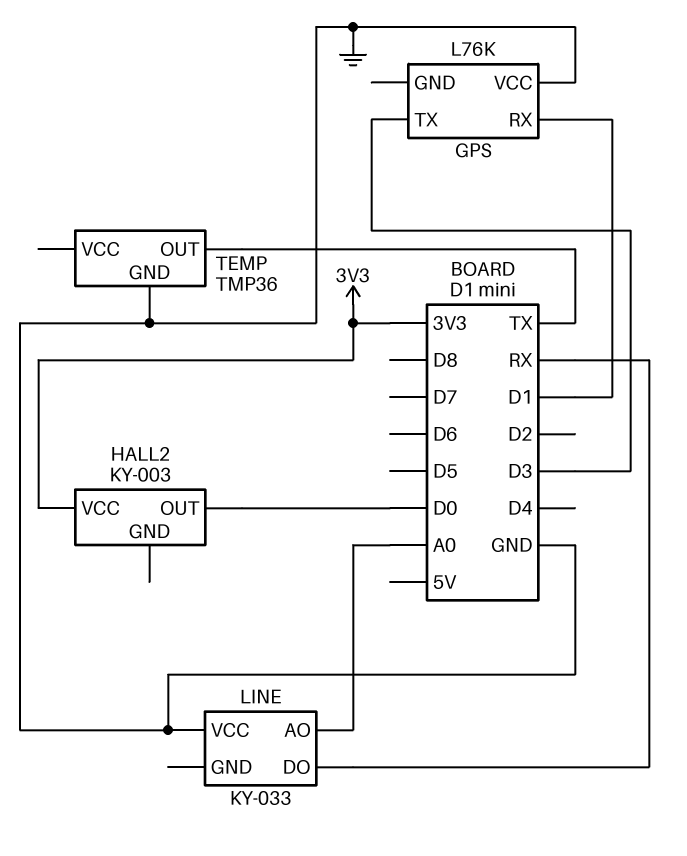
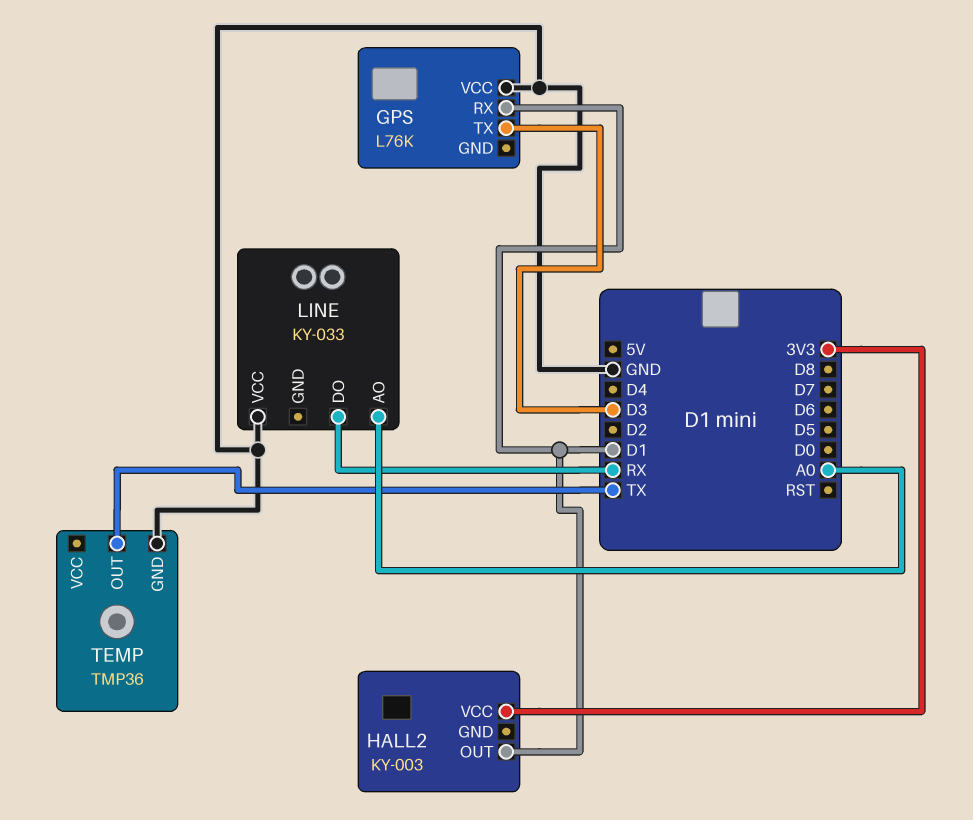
HALL2 pin OUT: D0 -> D1

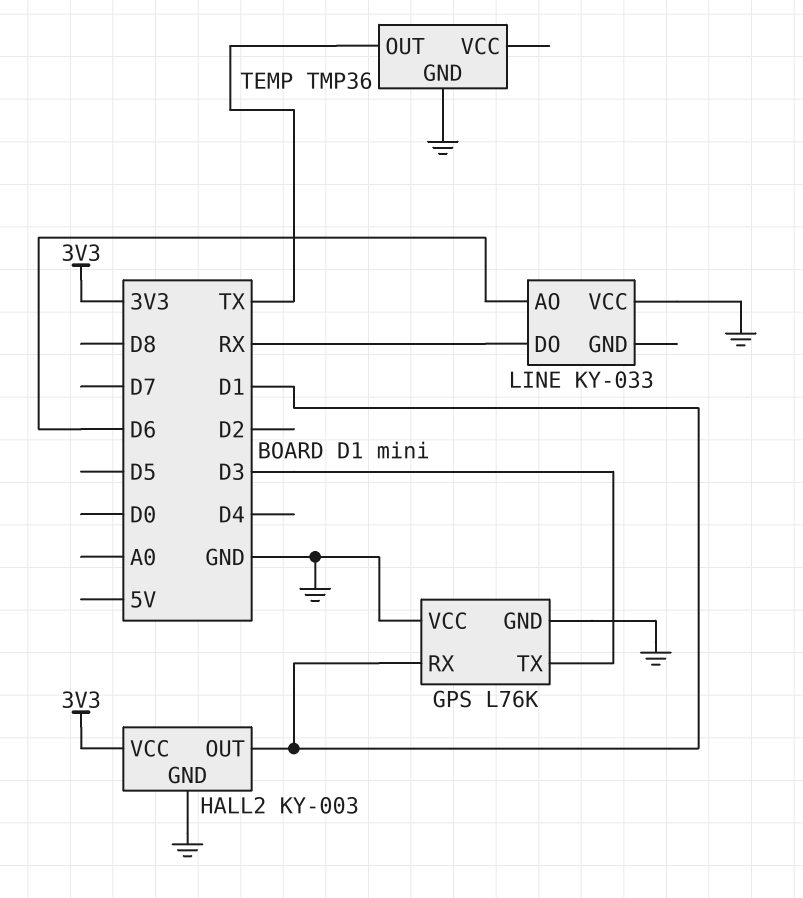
GPS pin GND: none -> GND
HALL2 pin GND: none -> GND
LINE pin AO: A0 -> D6

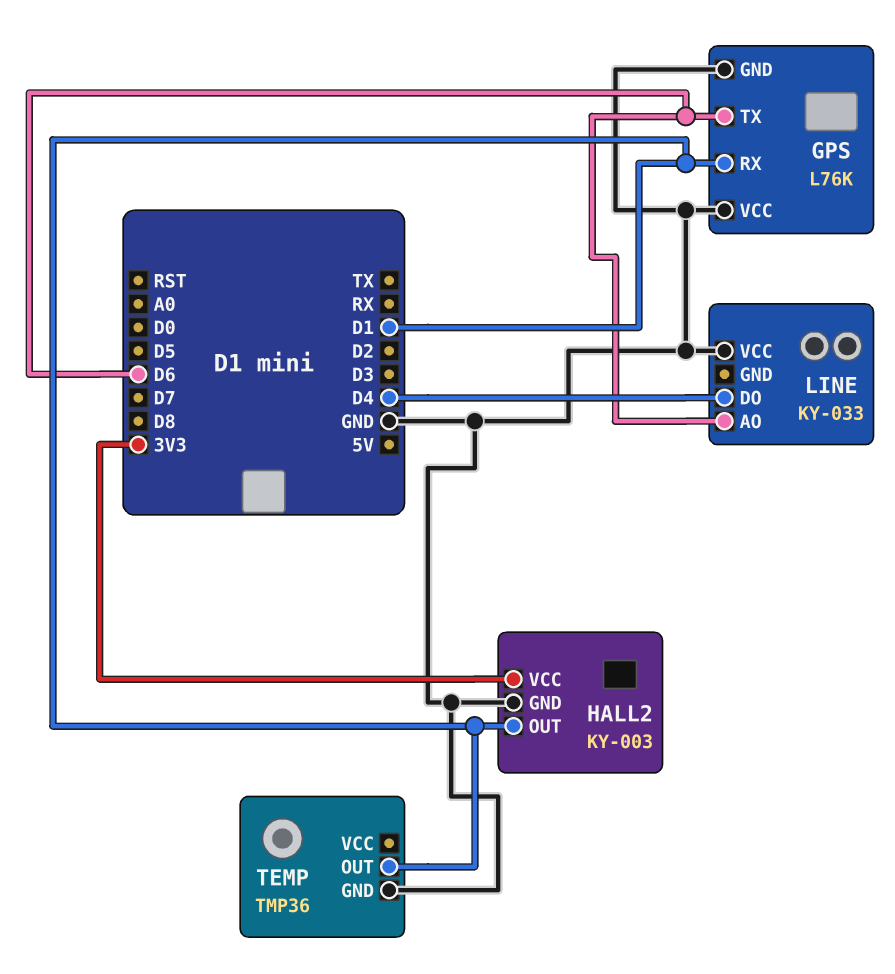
GPS pin TX: D3 -> D6
LINE pin DO: RX -> D4
TEMP pin OUT: TX -> D1

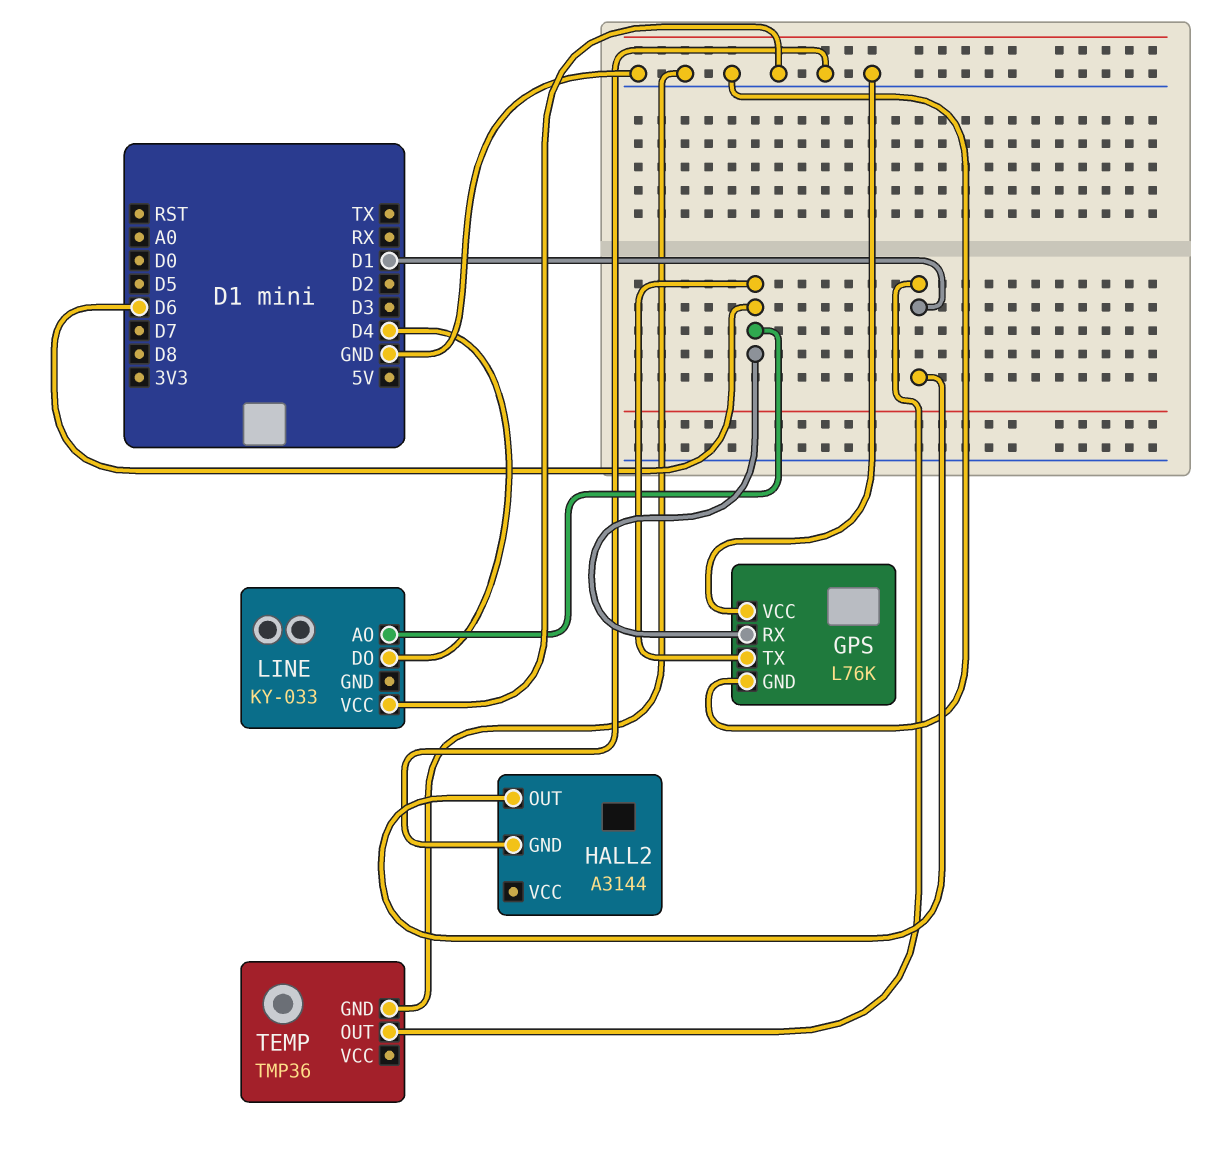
GPS pin RX: D1 -> D6
HALL2: KY-003 -> A3144
HALL2 pin VCC: 3V3 -> none

